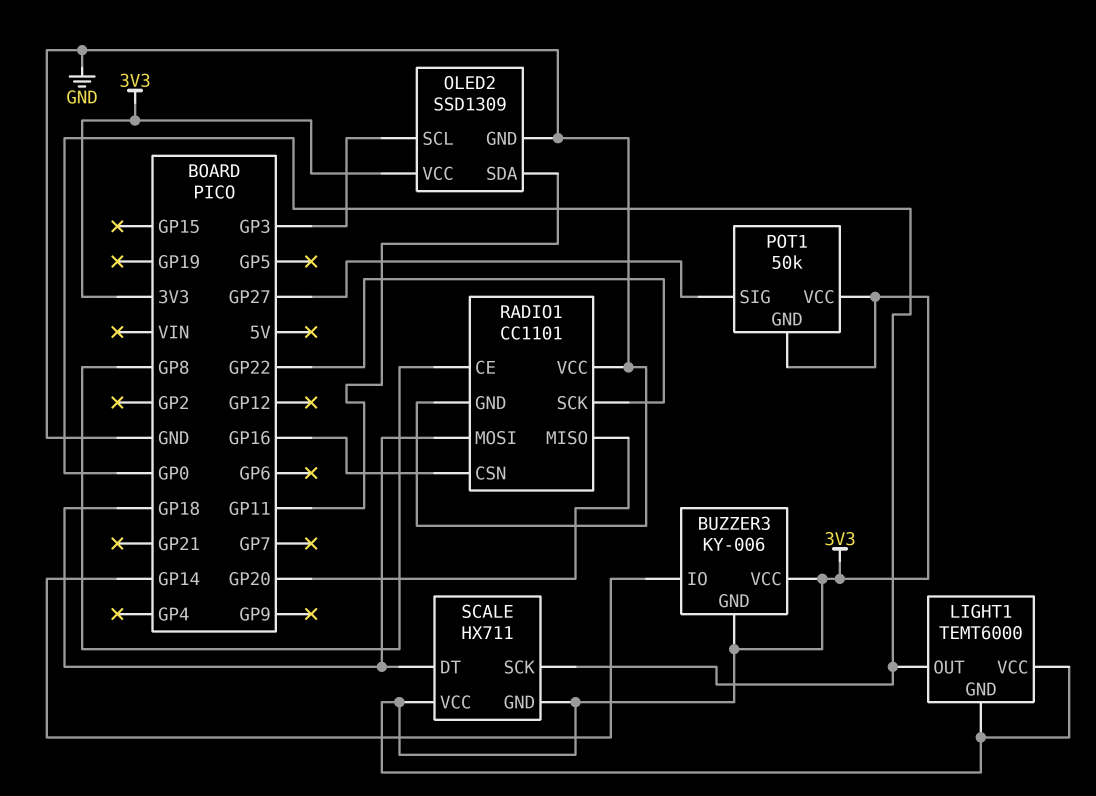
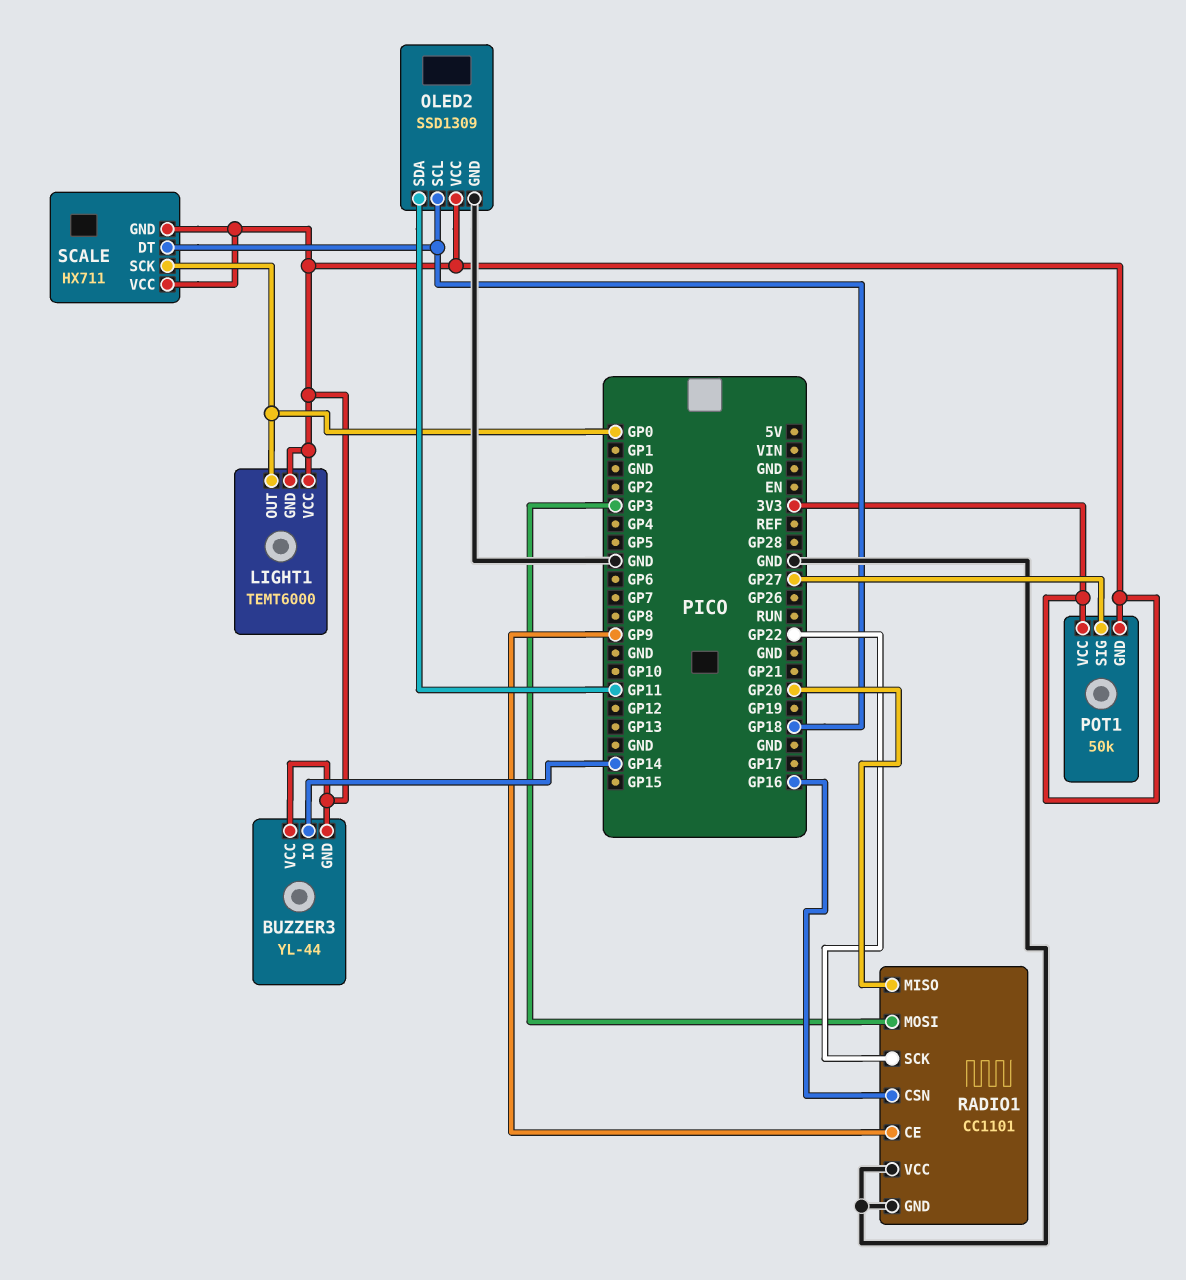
BUZZER3: KY-006 -> YL-44
OLED2 pin SCL: GP3 -> GP18
RADIO1 pin CE: GP8 -> GP9
RADIO1 pin MOSI: GP18 -> GP3

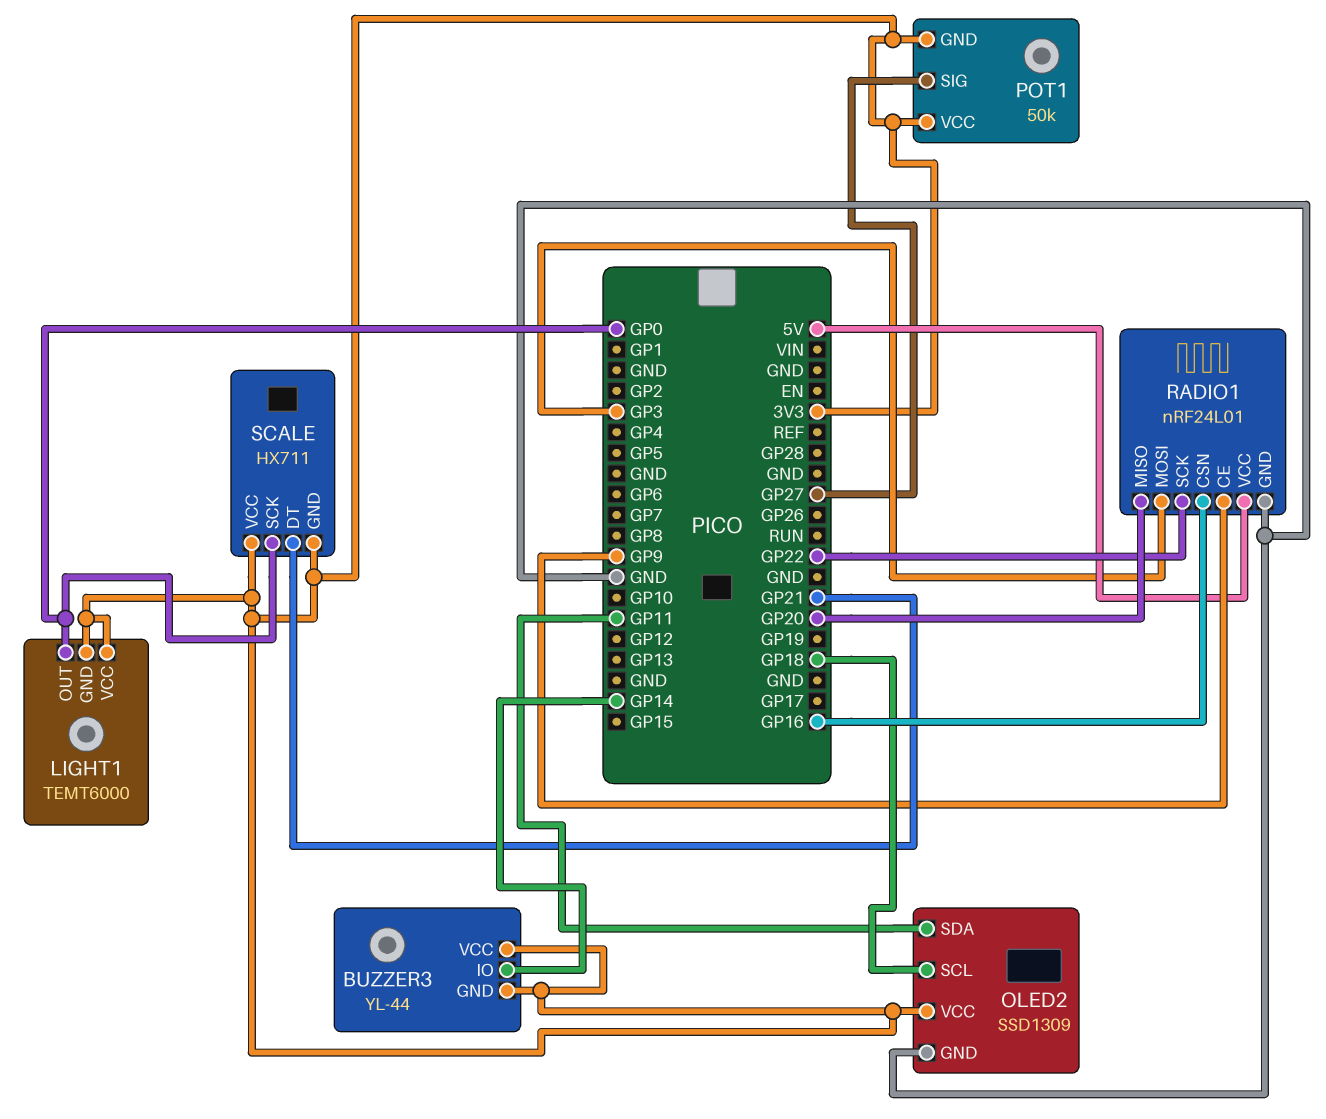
RADIO1: CC1101 -> nRF24L01
RADIO1 pin VCC: GND -> 5V
SCALE pin DT: GP18 -> GP21

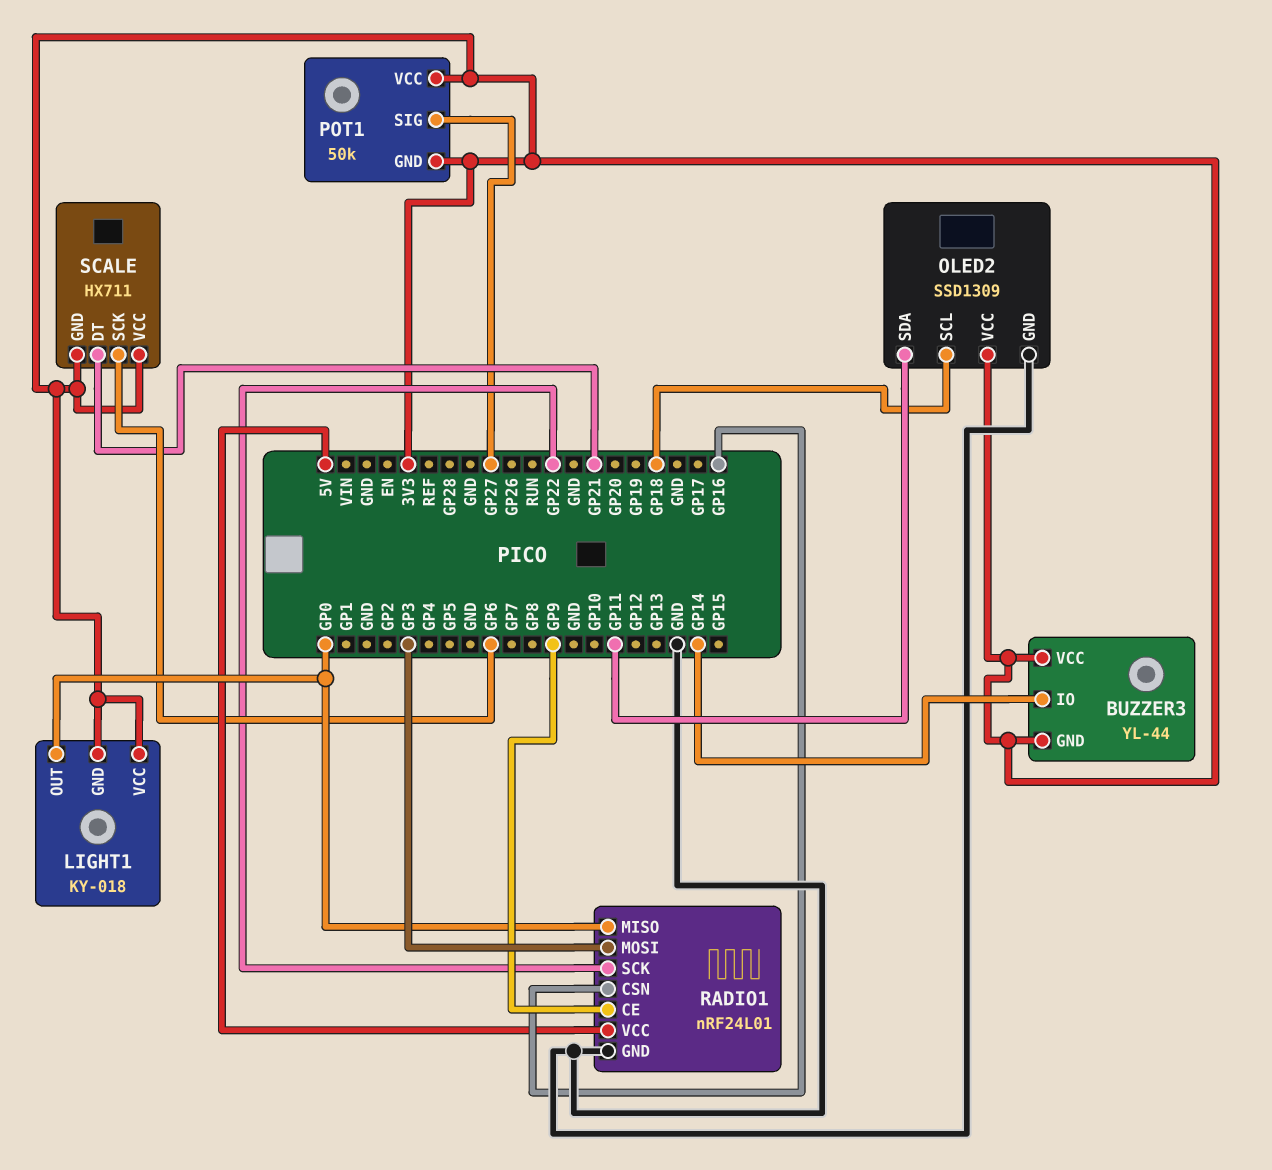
LIGHT1: TEMT6000 -> KY-018
RADIO1 pin MISO: GP20 -> GP0
SCALE pin SCK: GP0 -> GP6

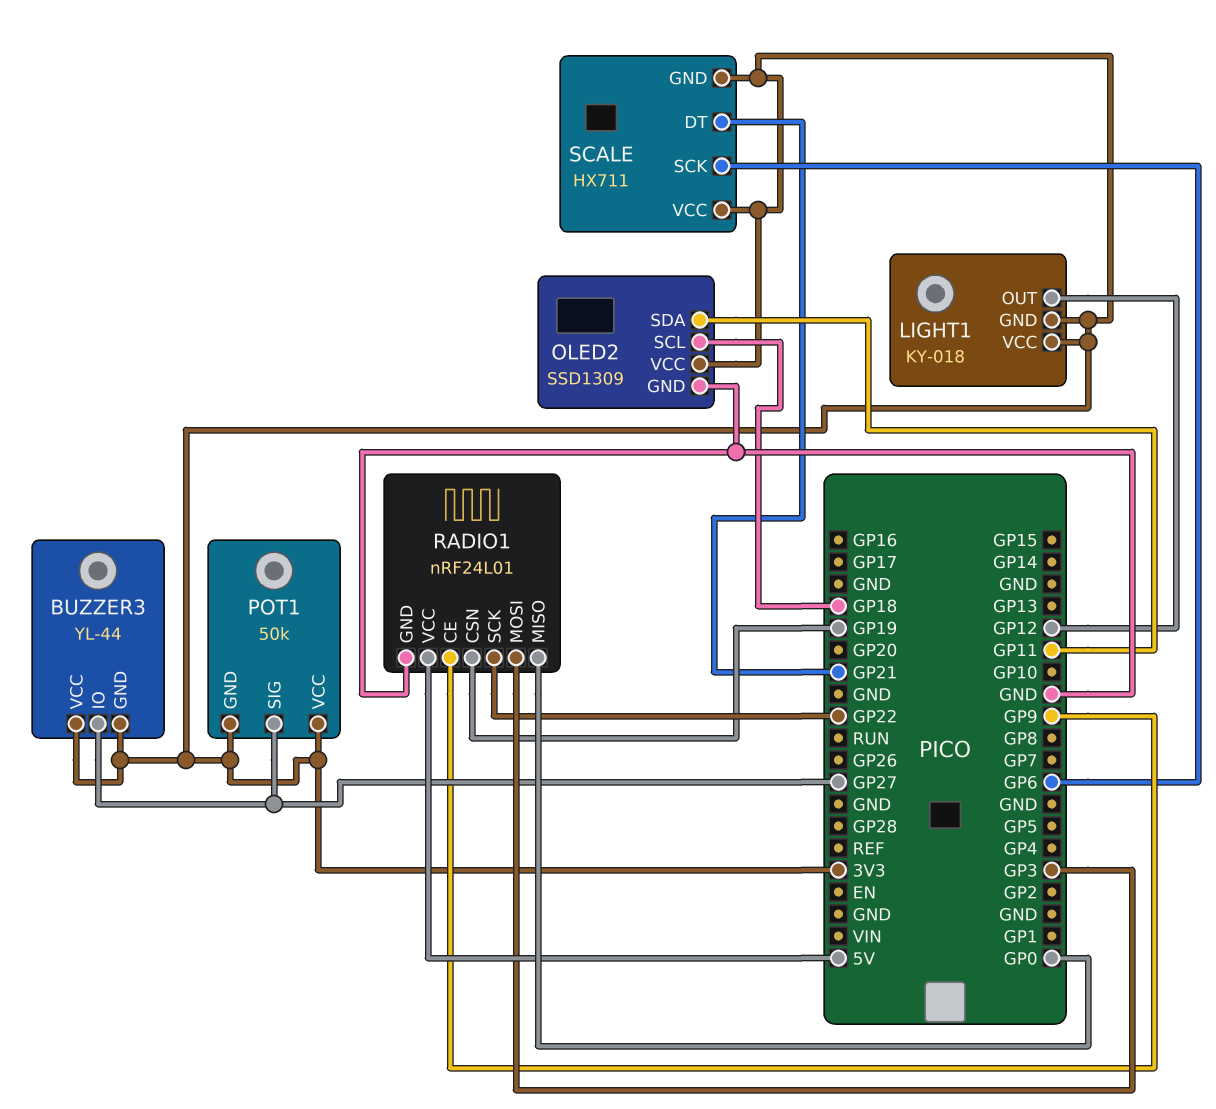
BUZZER3 pin IO: GP14 -> GP27
LIGHT1 pin OUT: GP0 -> GP12
RADIO1 pin CSN: GP16 -> GP19

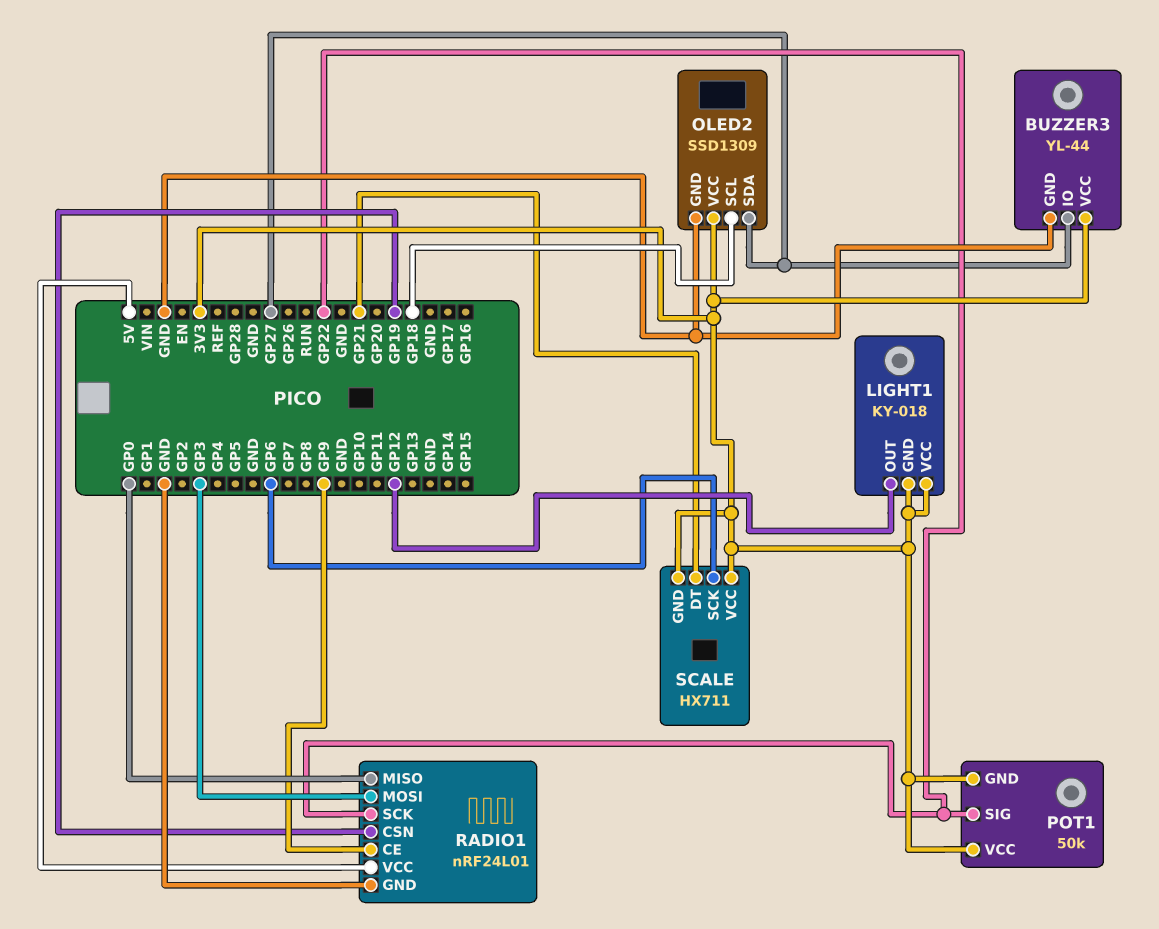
BUZZER3 pin GND: 3V3 -> GND
OLED2 pin SDA: GP11 -> GP27
POT1 pin SIG: GP27 -> GP22

